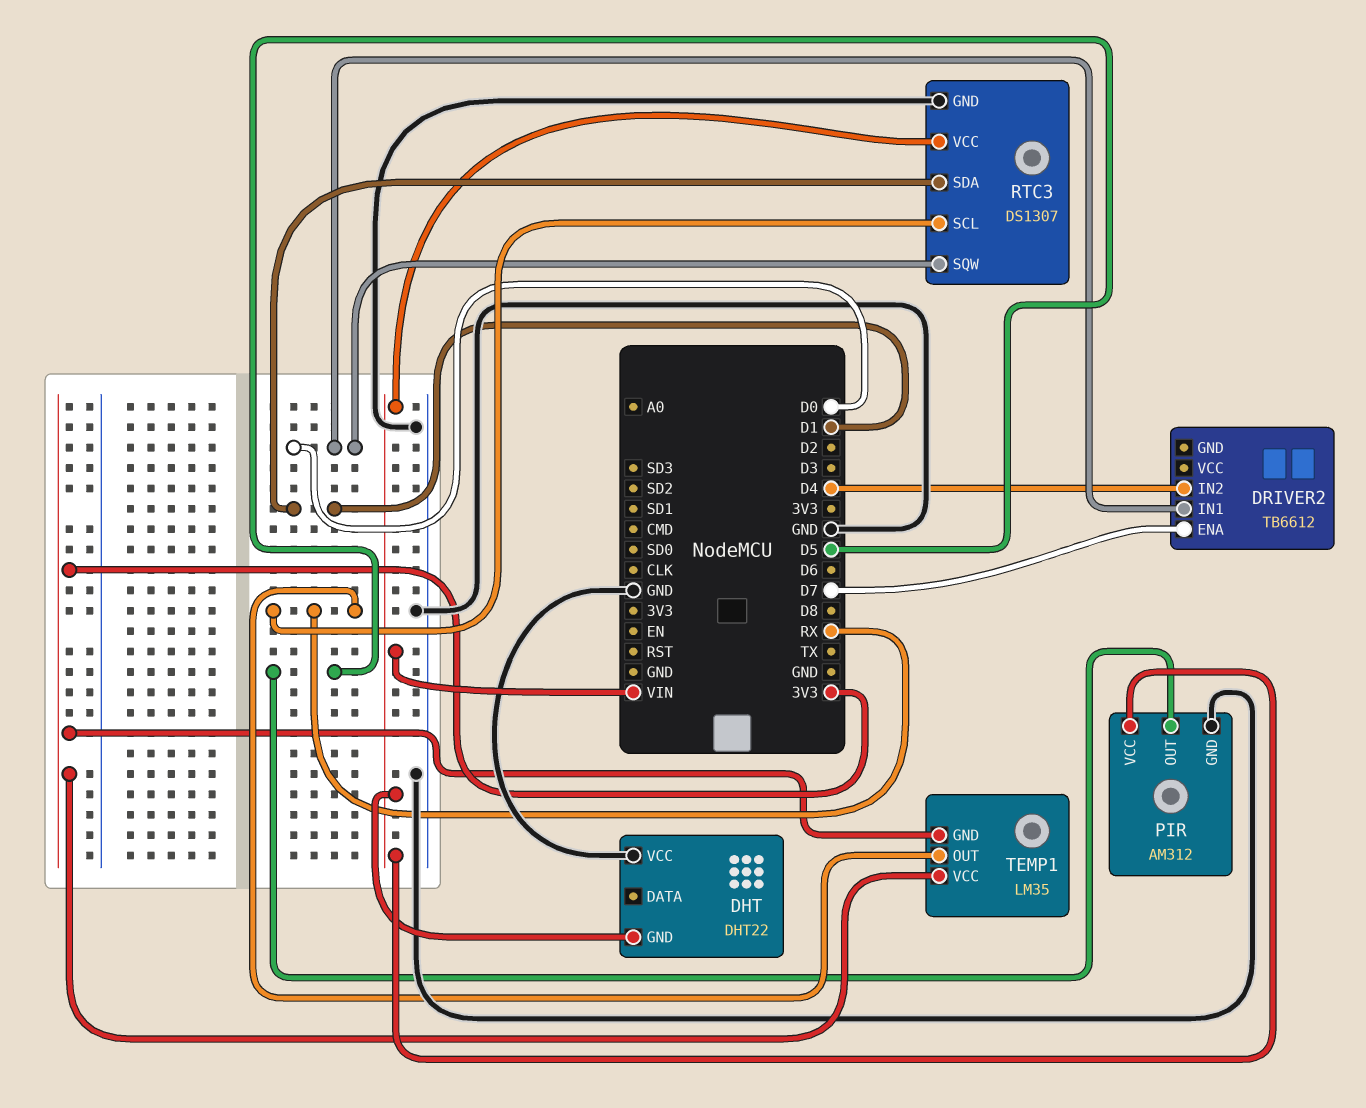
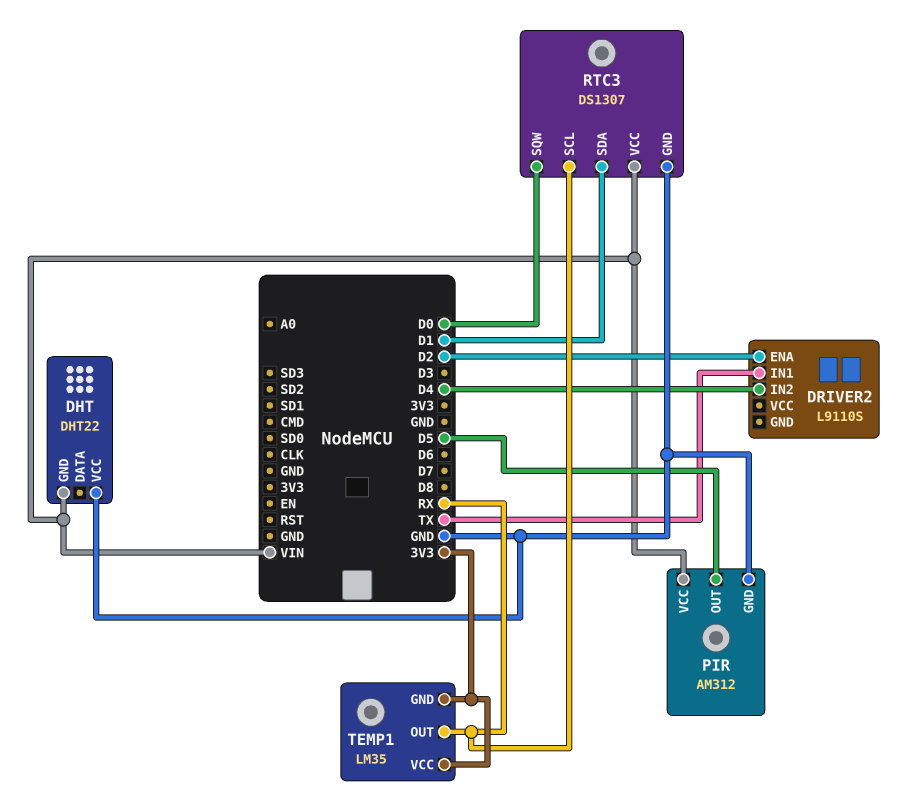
DRIVER2: TB6612 -> L9110S
DRIVER2 pin ENA: D7 -> D2
DRIVER2 pin IN1: D0 -> TX

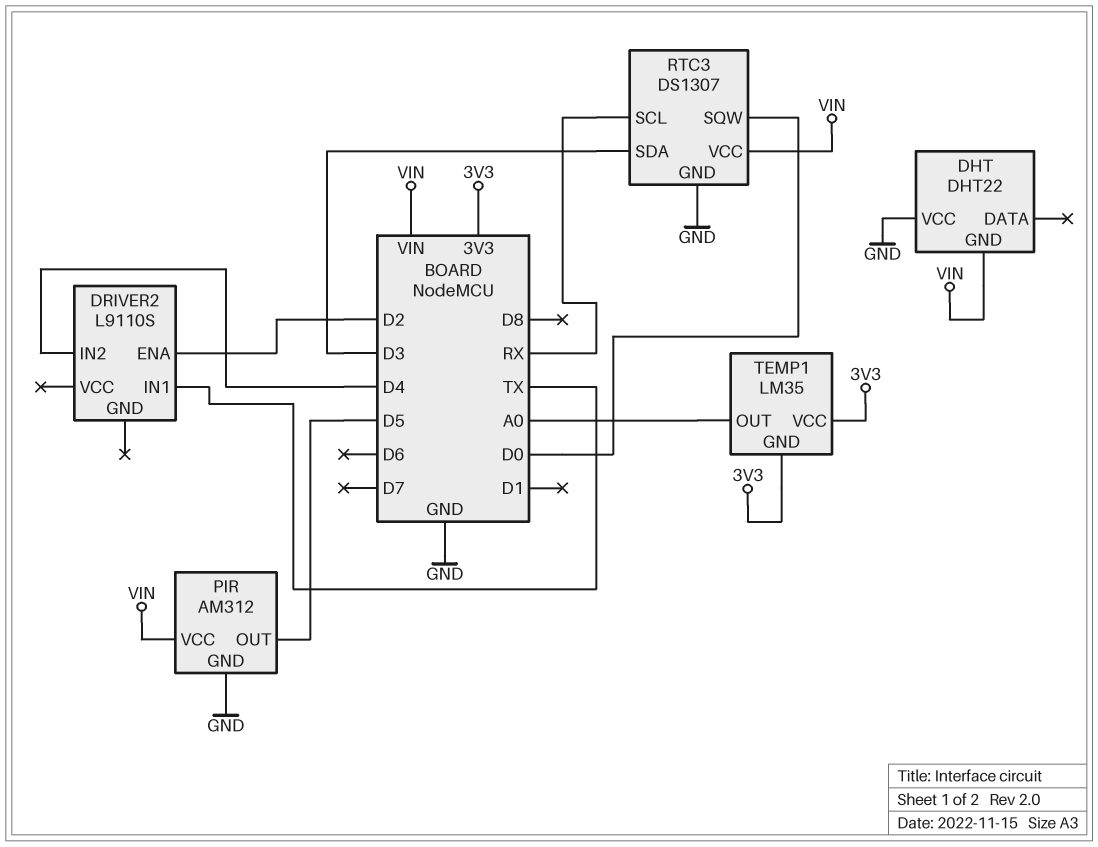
RTC3 pin SDA: D1 -> D3
TEMP1 pin OUT: RX -> A0

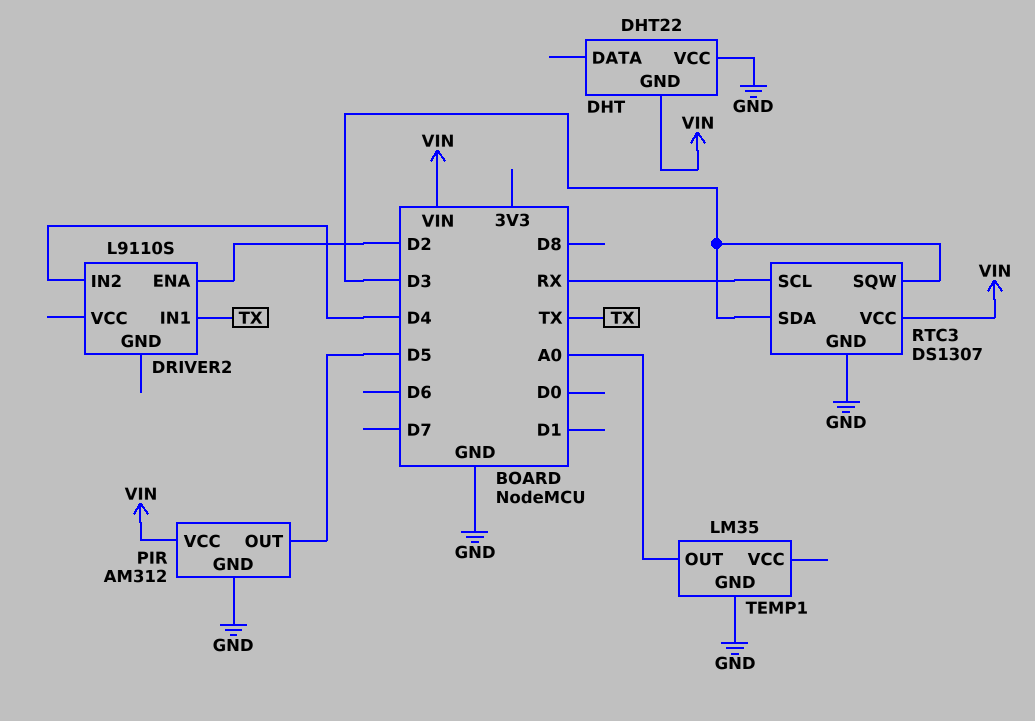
RTC3 pin SQW: D0 -> D3
TEMP1 pin GND: 3V3 -> GND
TEMP1 pin VCC: 3V3 -> none

